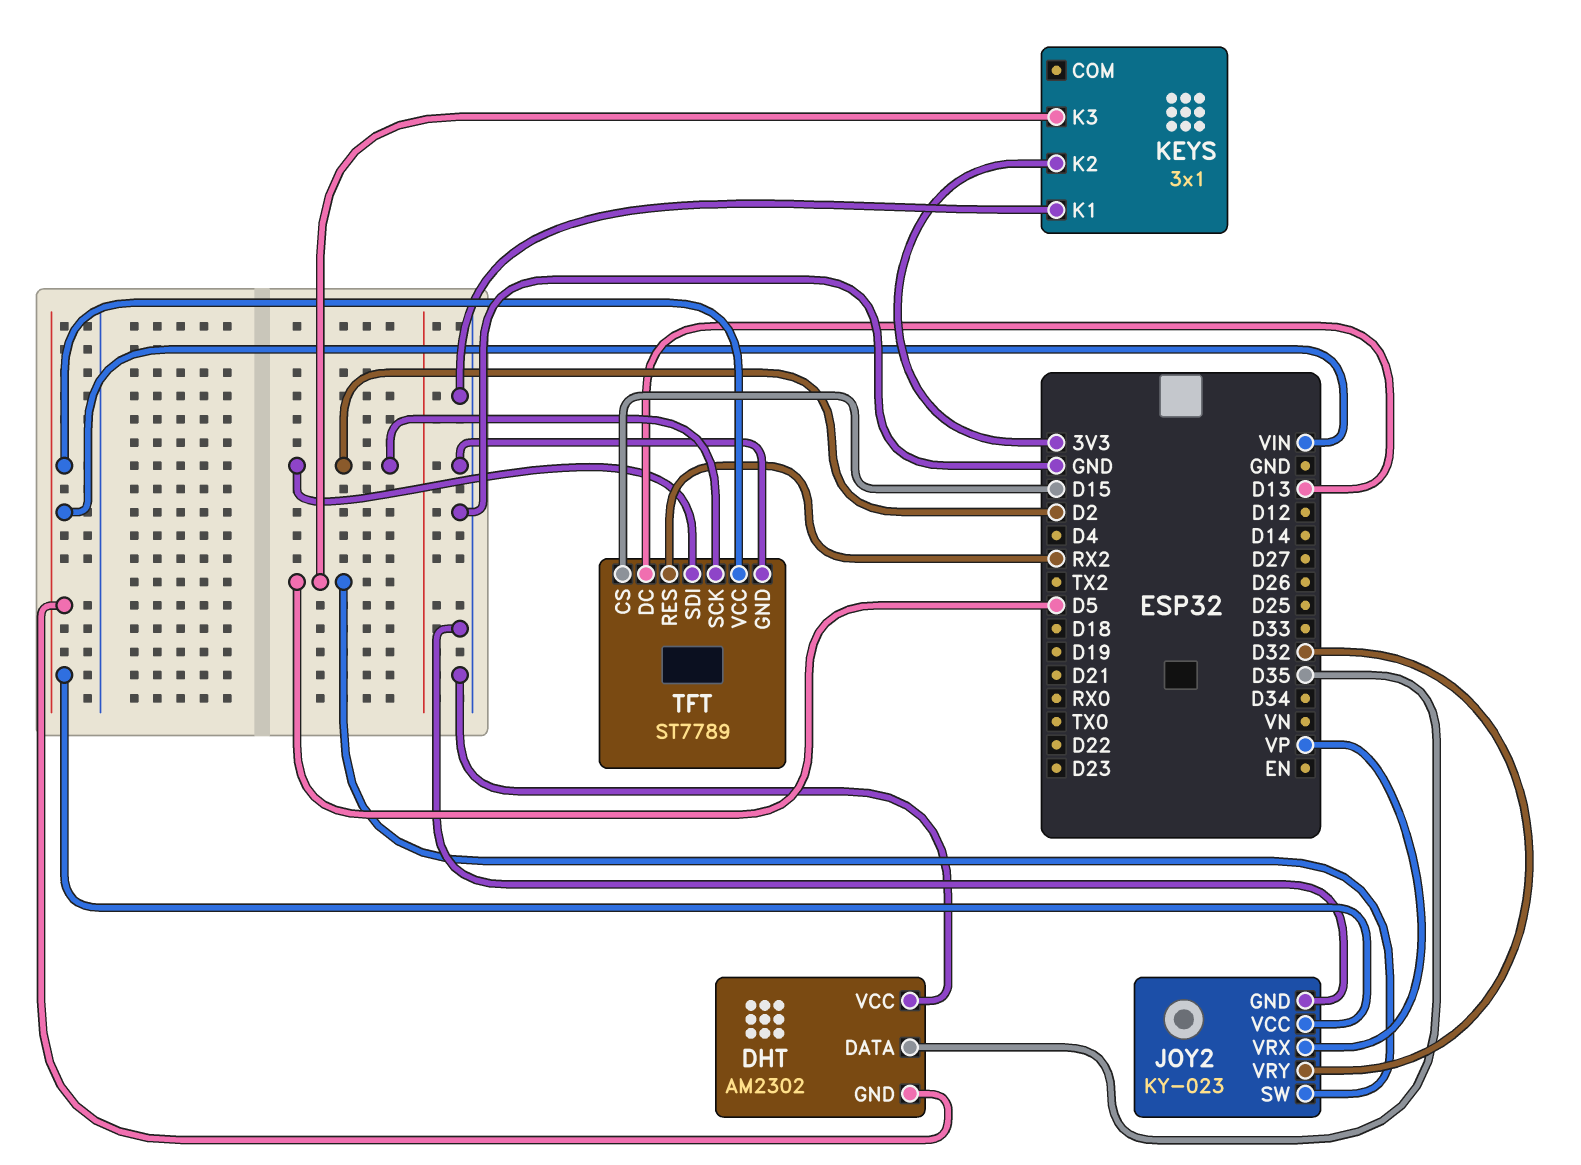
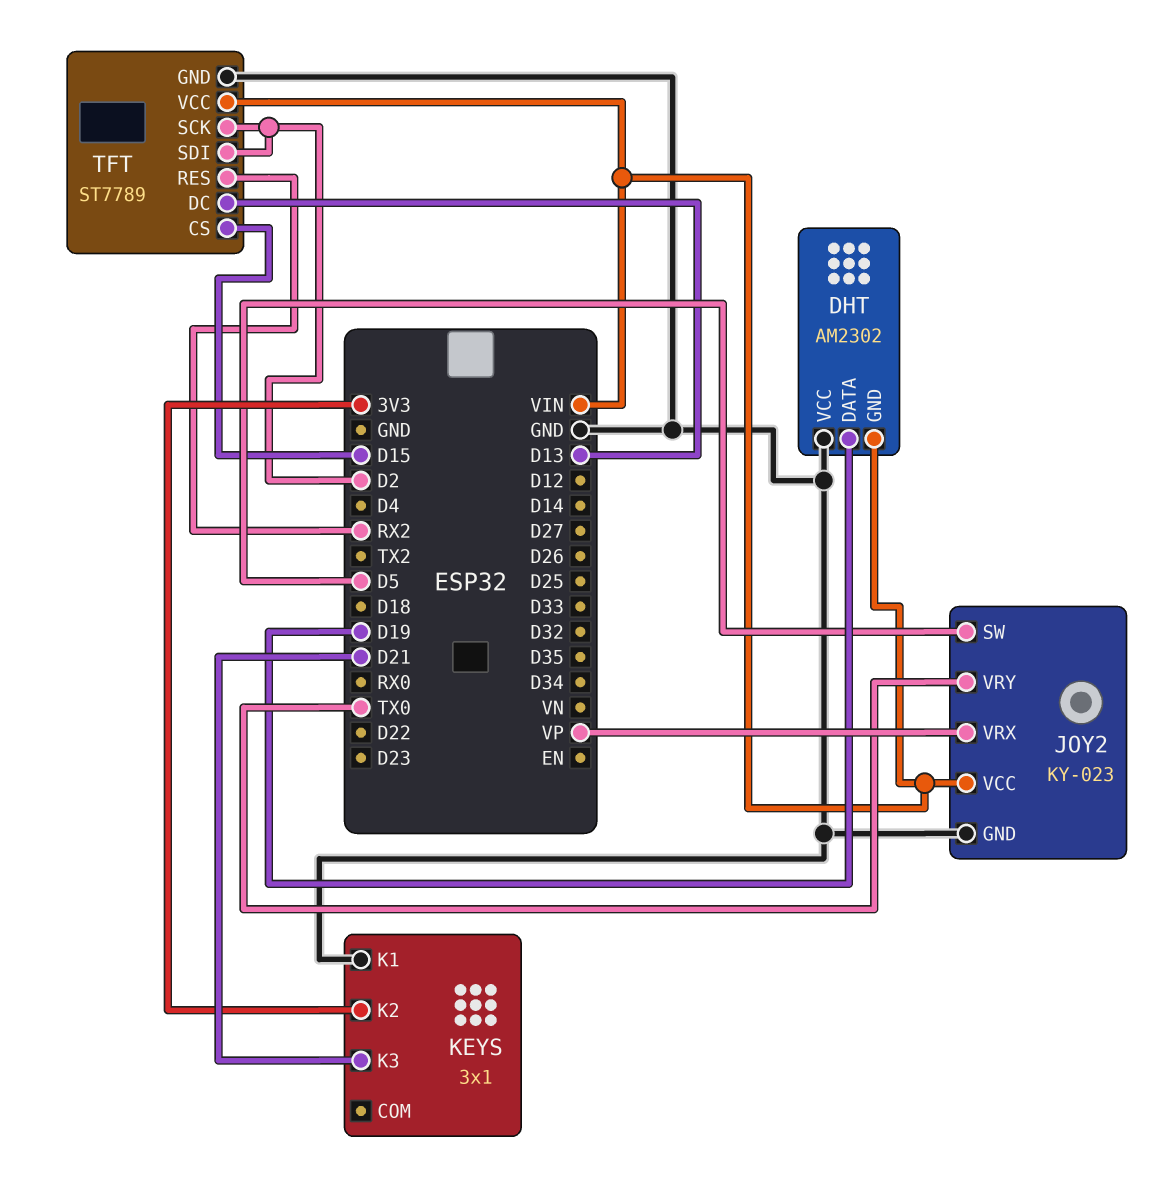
DHT pin DATA: D35 -> D19
JOY2 pin VRY: D32 -> TX0
KEYS pin K3: D5 -> D21

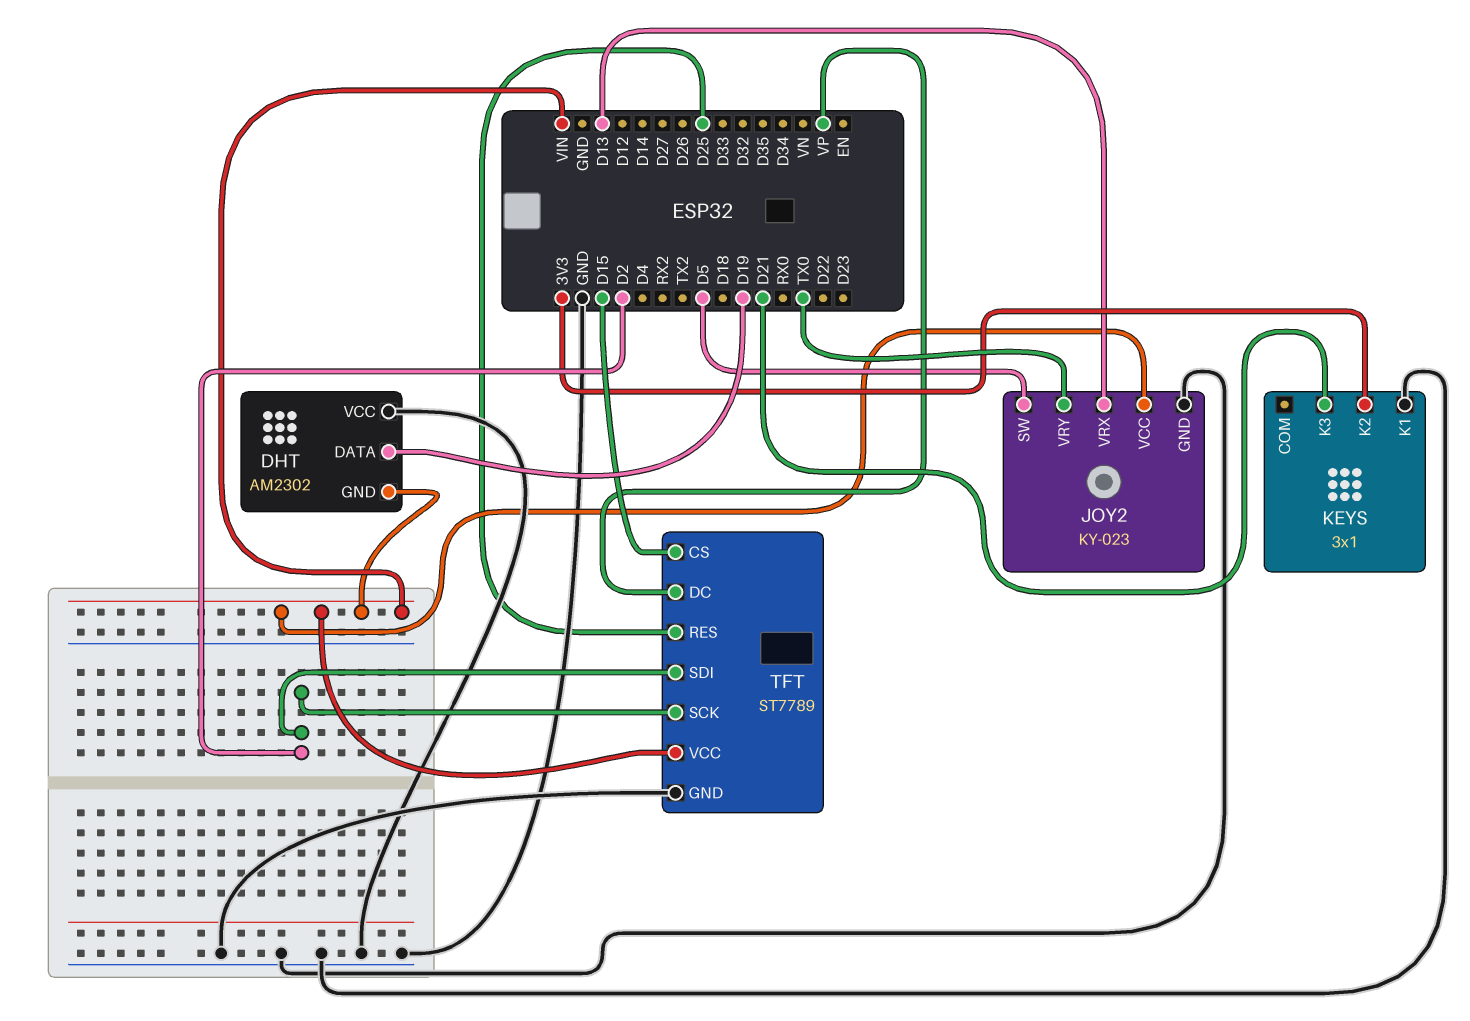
JOY2 pin VRX: VP -> D13
TFT pin DC: D13 -> VP
TFT pin RES: RX2 -> D25

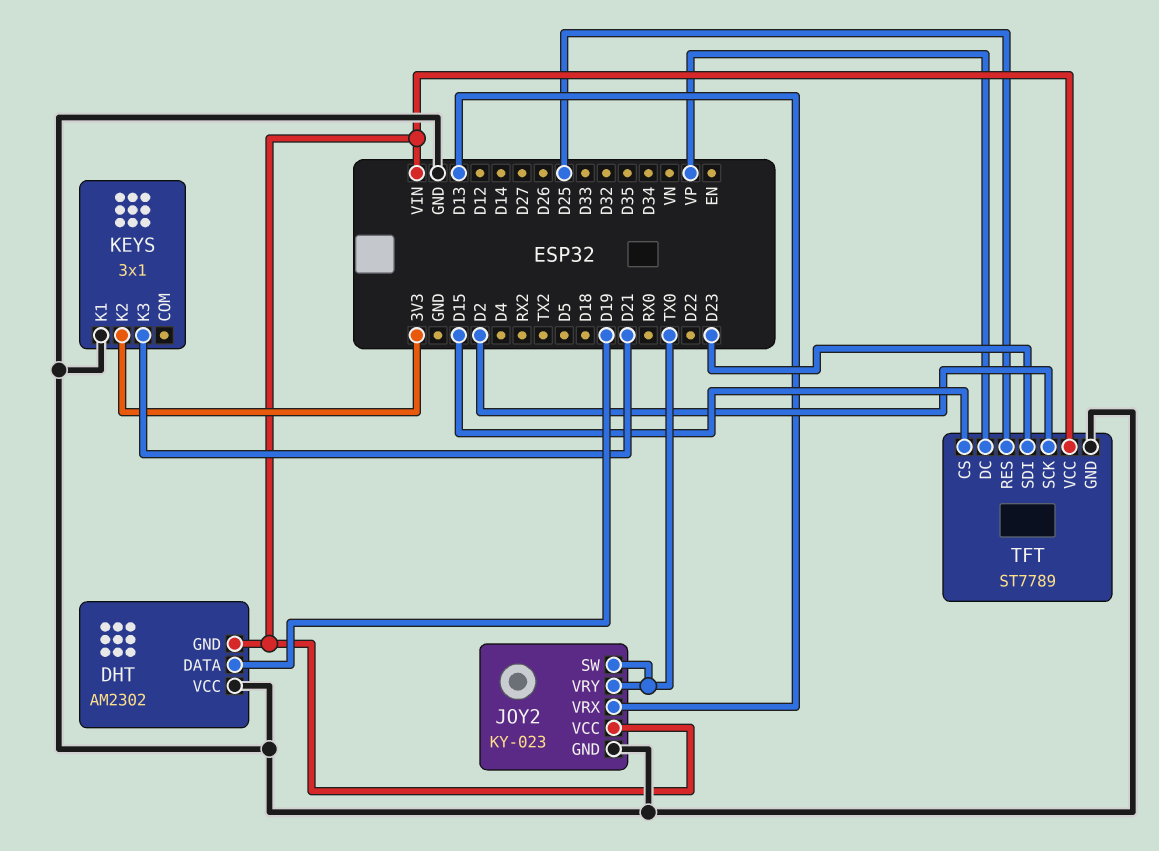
JOY2 pin SW: D5 -> TX0
TFT pin SDI: D2 -> D23

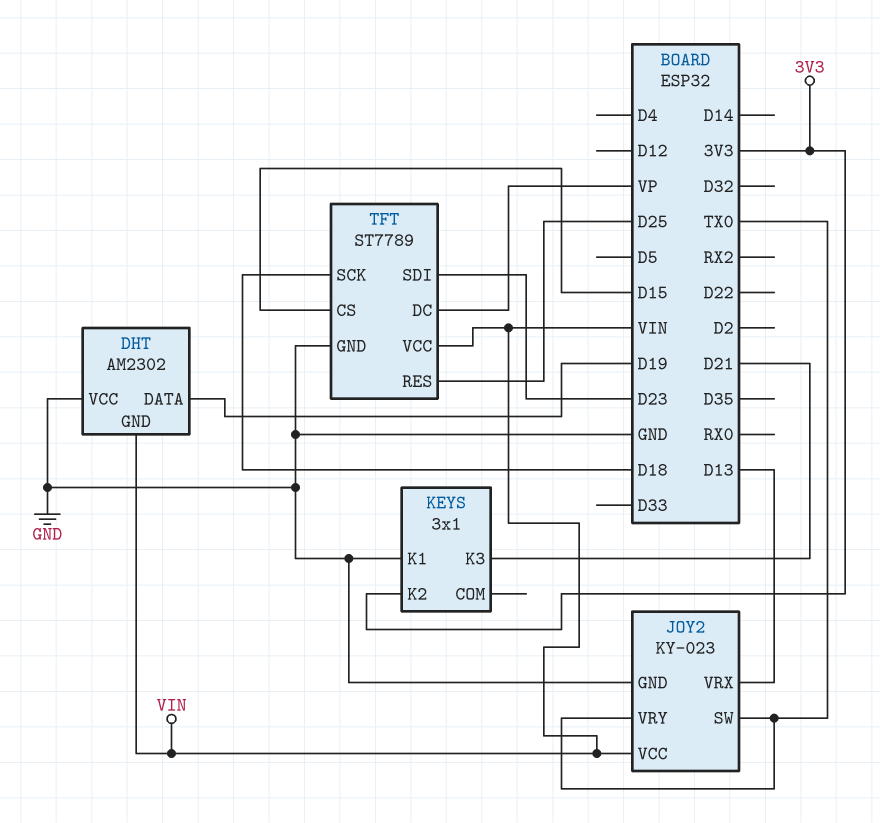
TFT pin SCK: D2 -> D18

